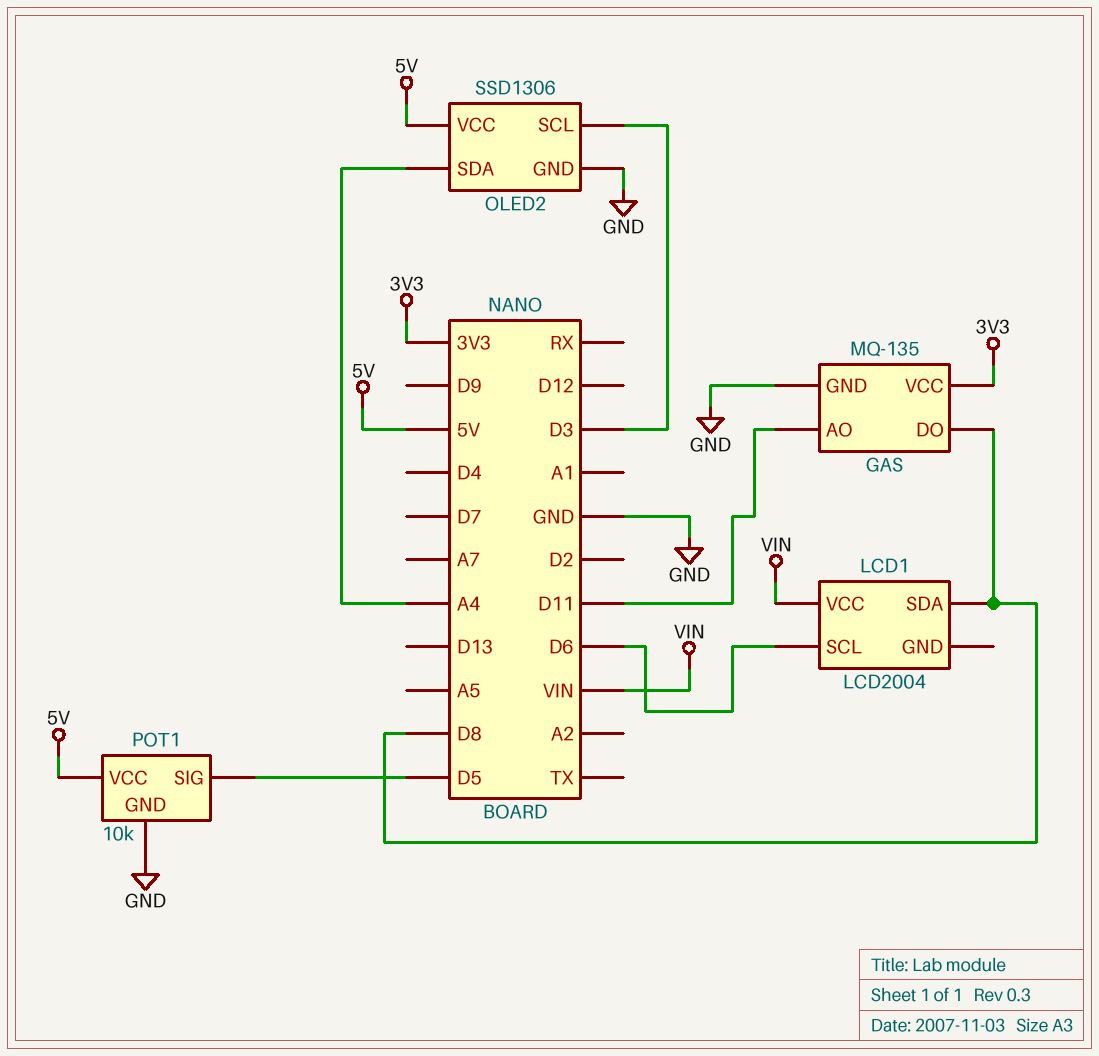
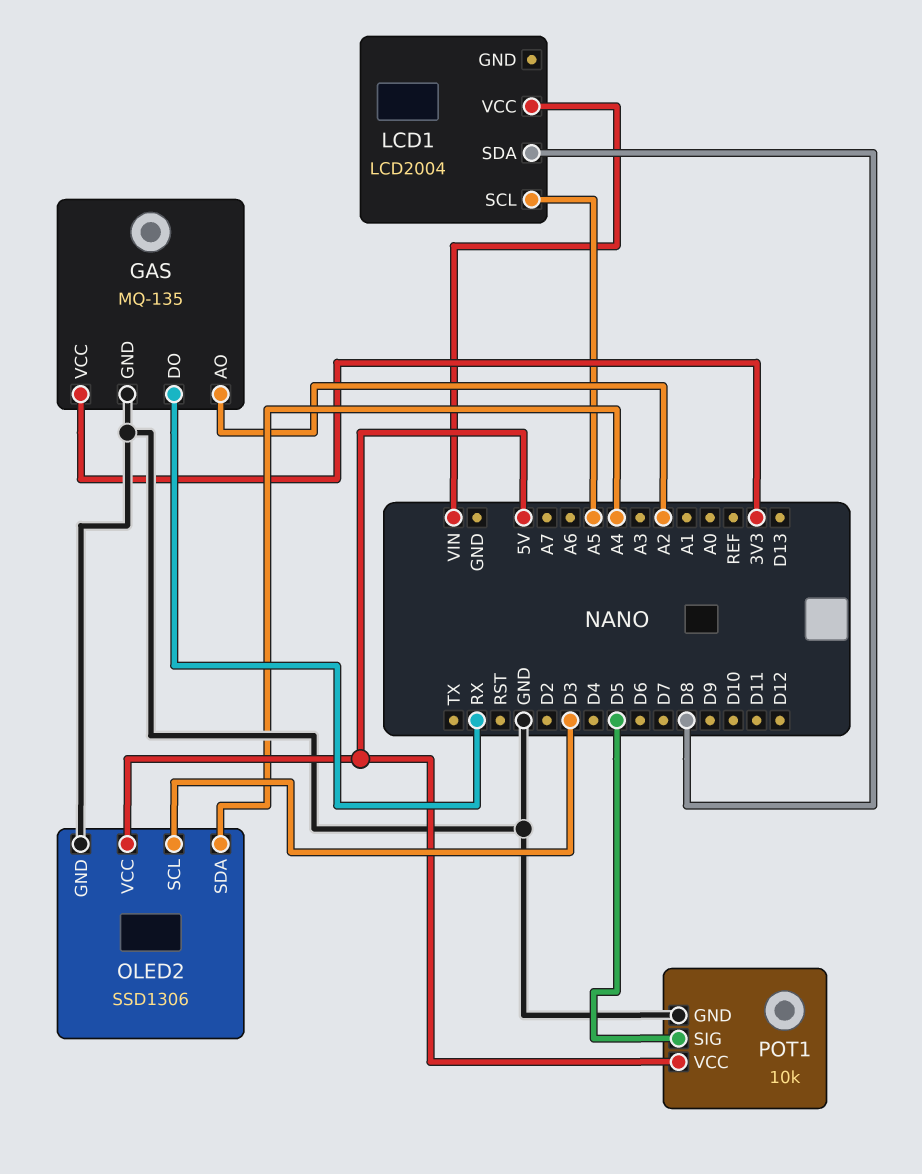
GAS pin AO: D11 -> A2
GAS pin DO: D8 -> RX
LCD1 pin SCL: D6 -> A5

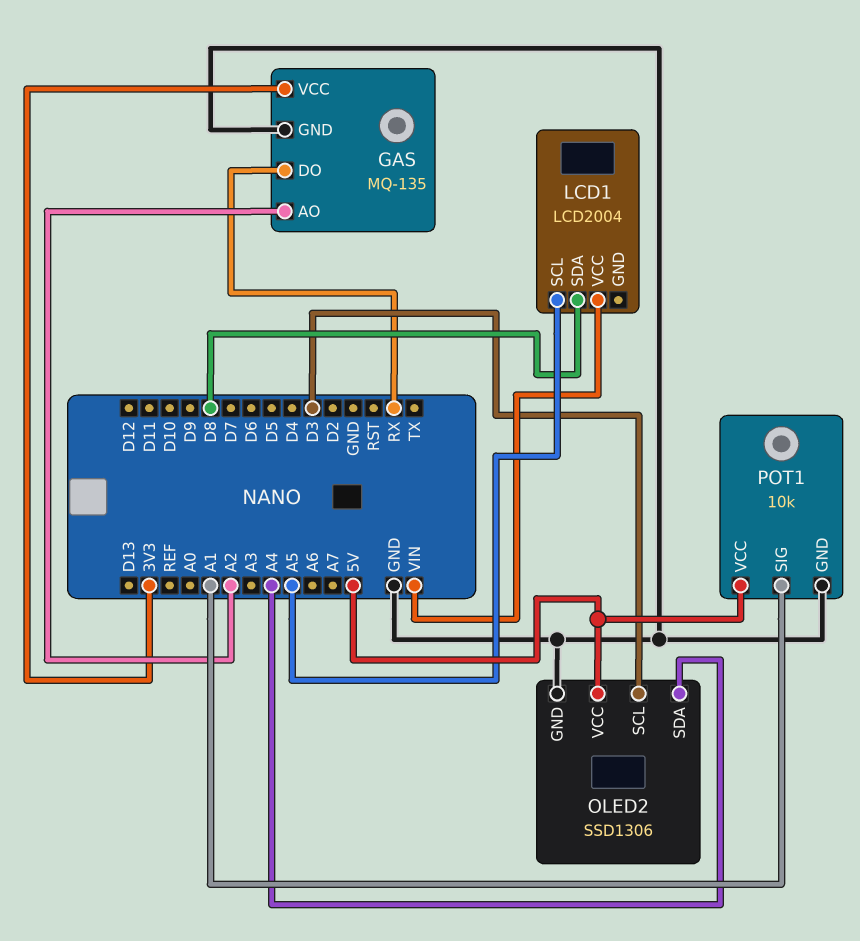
POT1 pin SIG: D5 -> A1

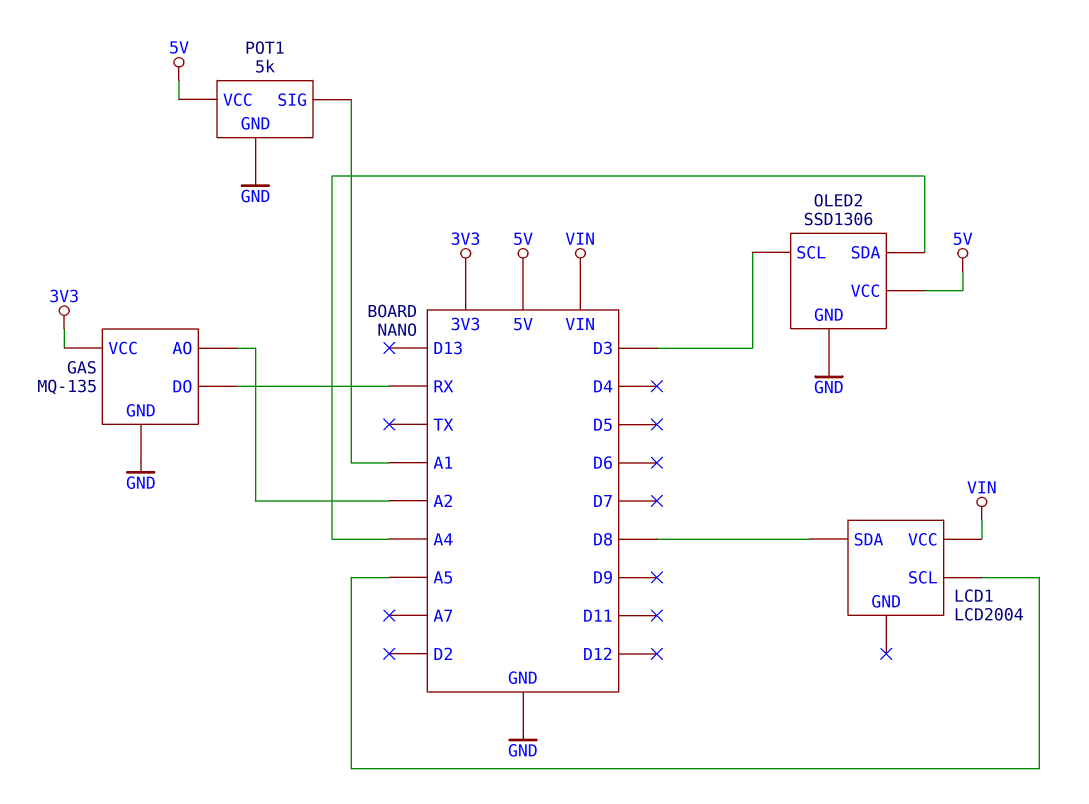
POT1: 10k -> 5k

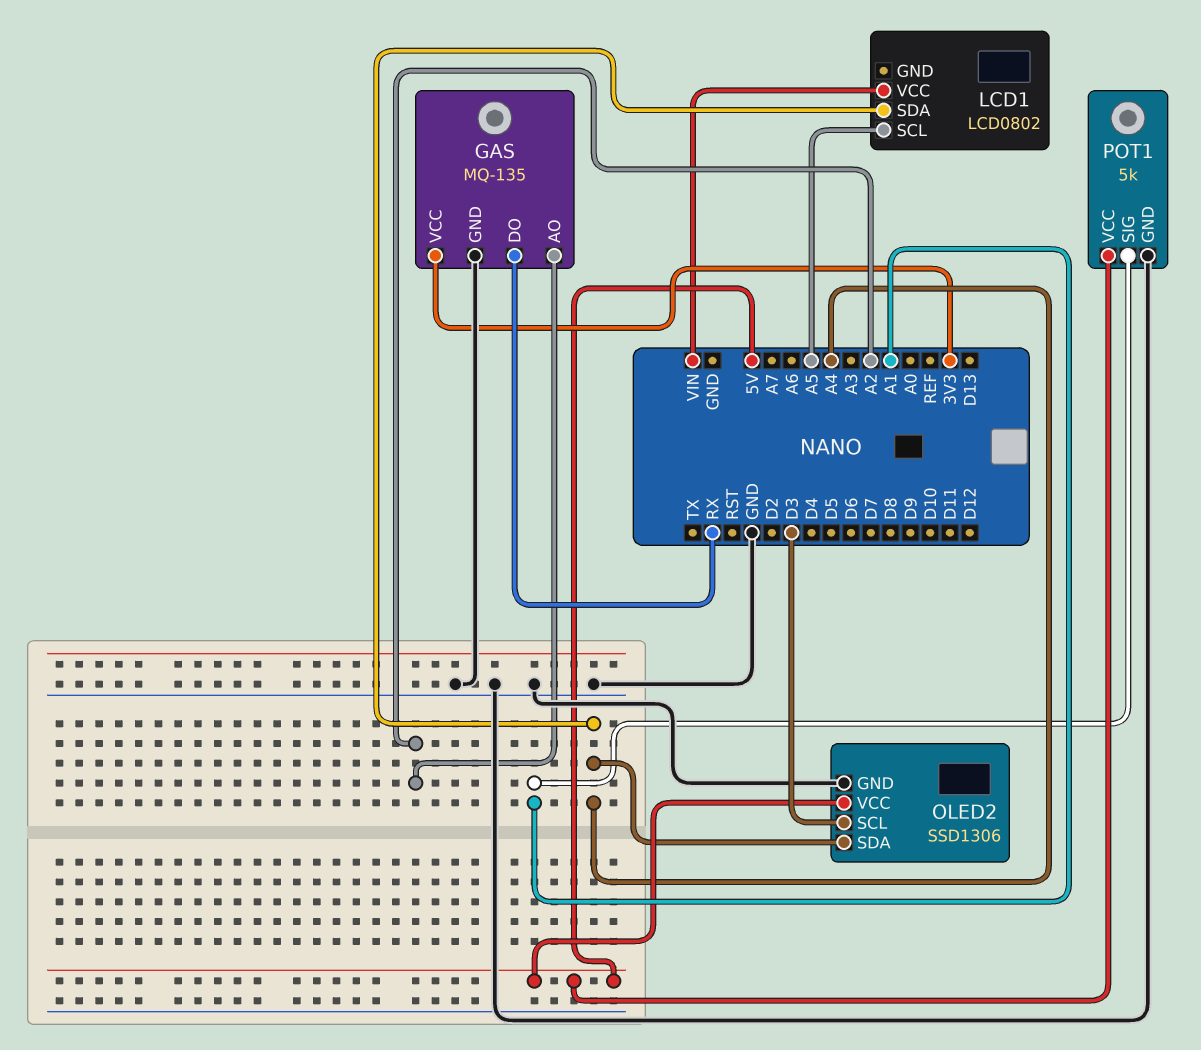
LCD1: LCD2004 -> LCD0802
LCD1 pin SDA: D8 -> A4

